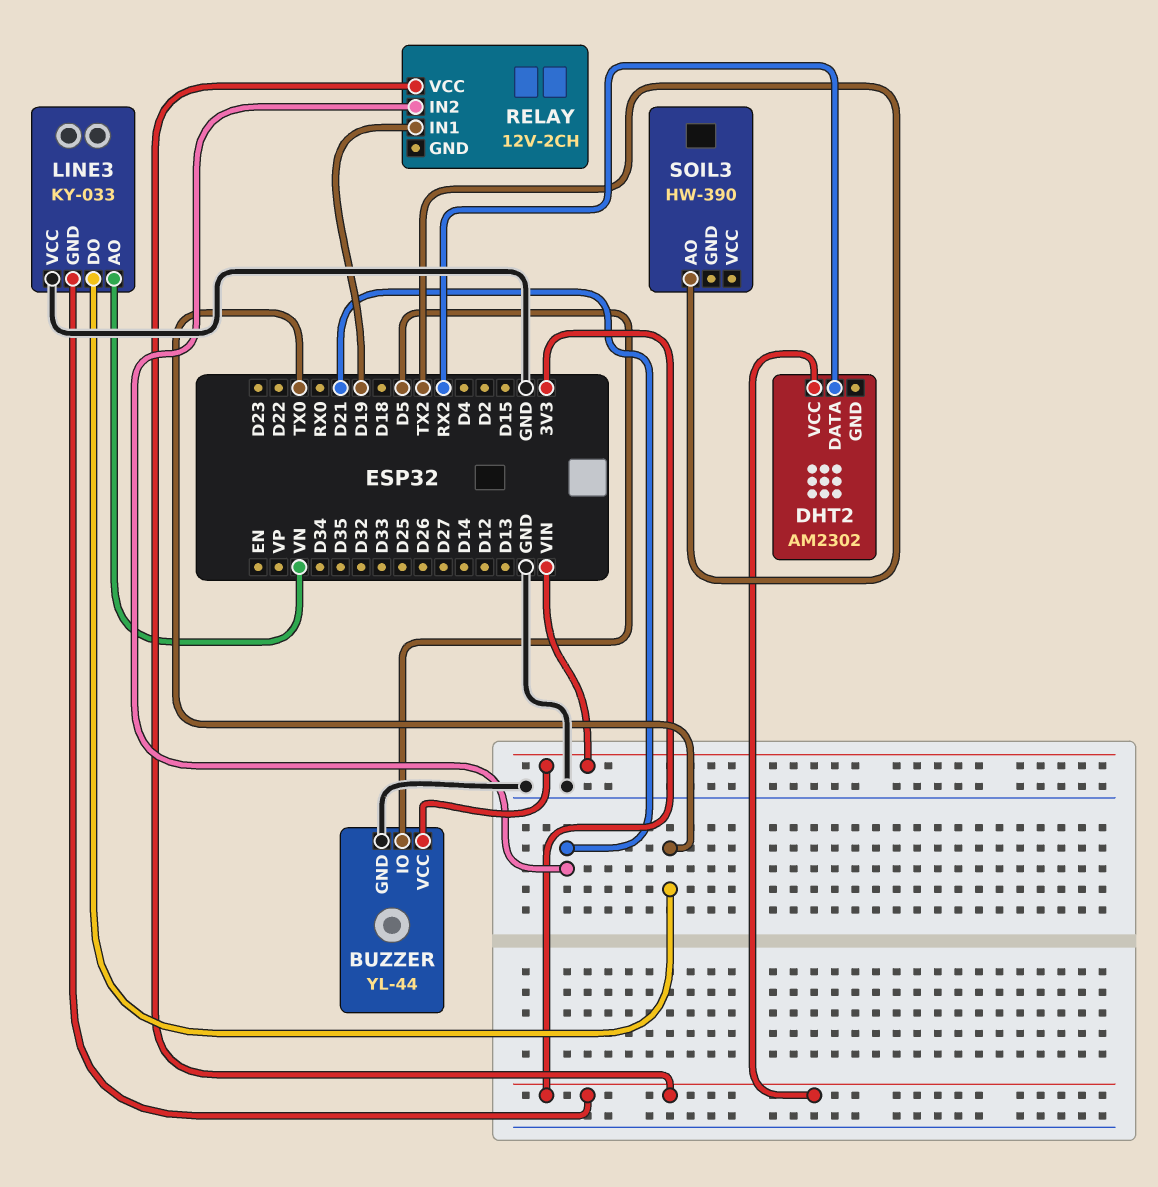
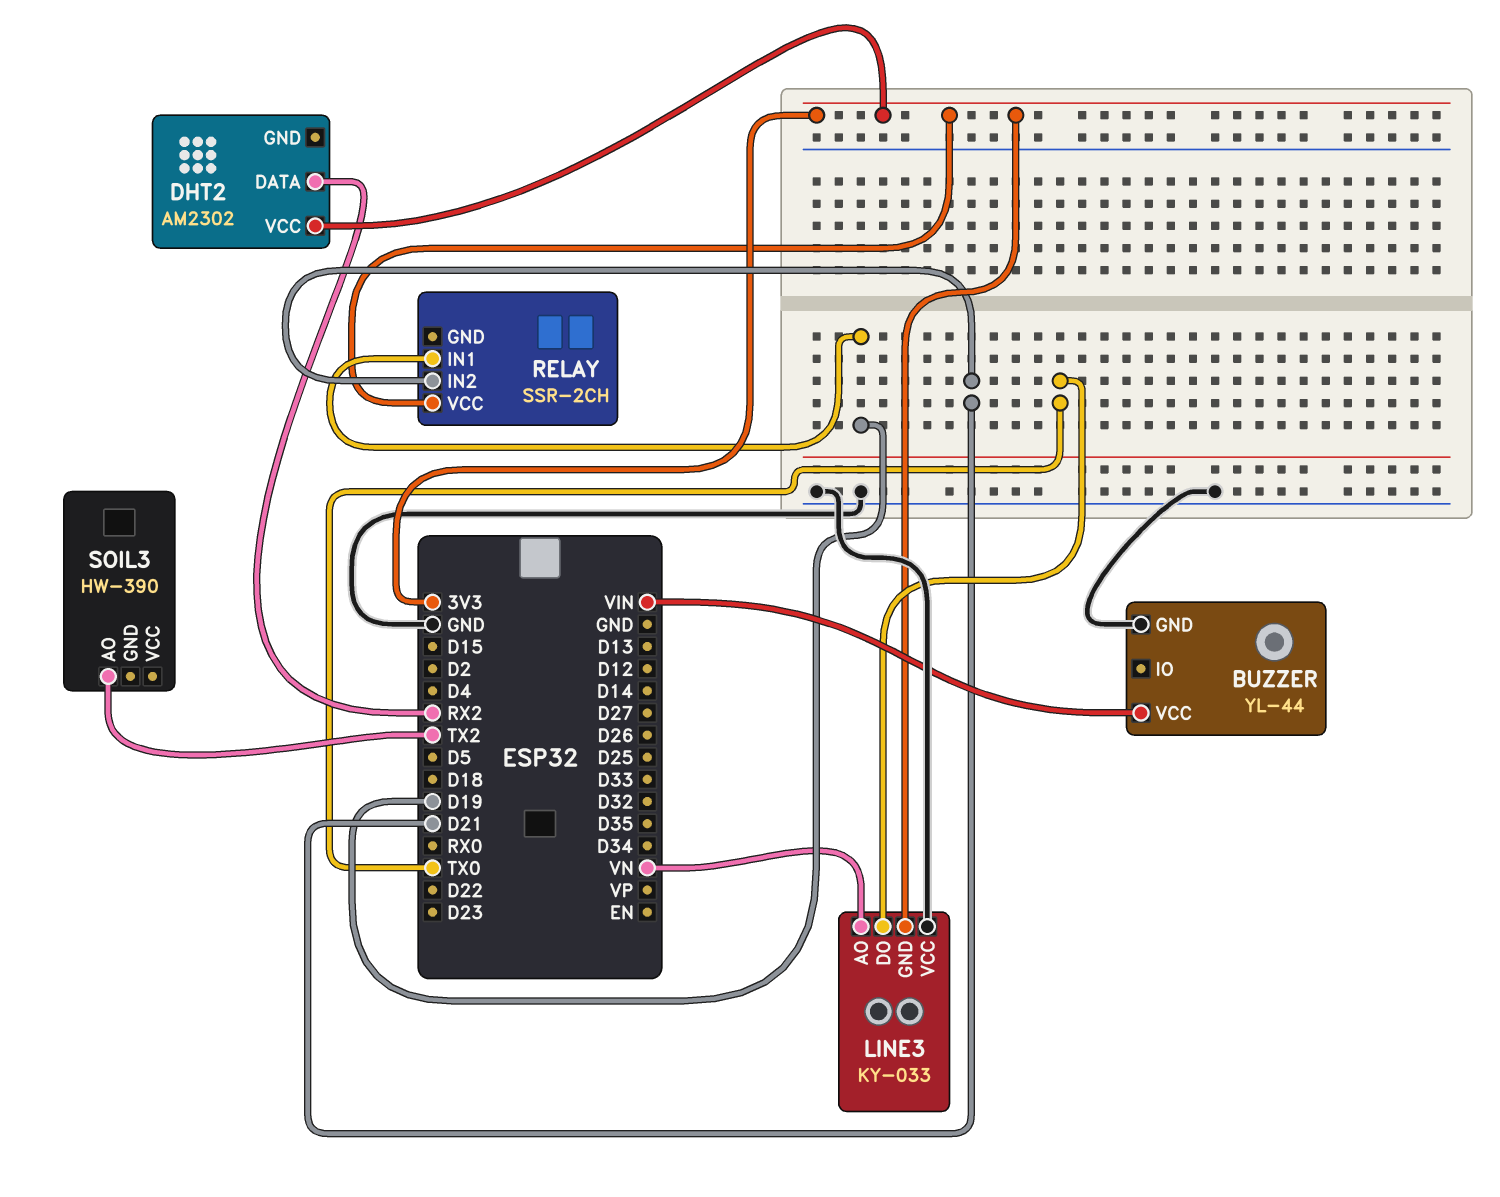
BUZZER pin IO: D5 -> none
RELAY: 12V-2CH -> SSR-2CH

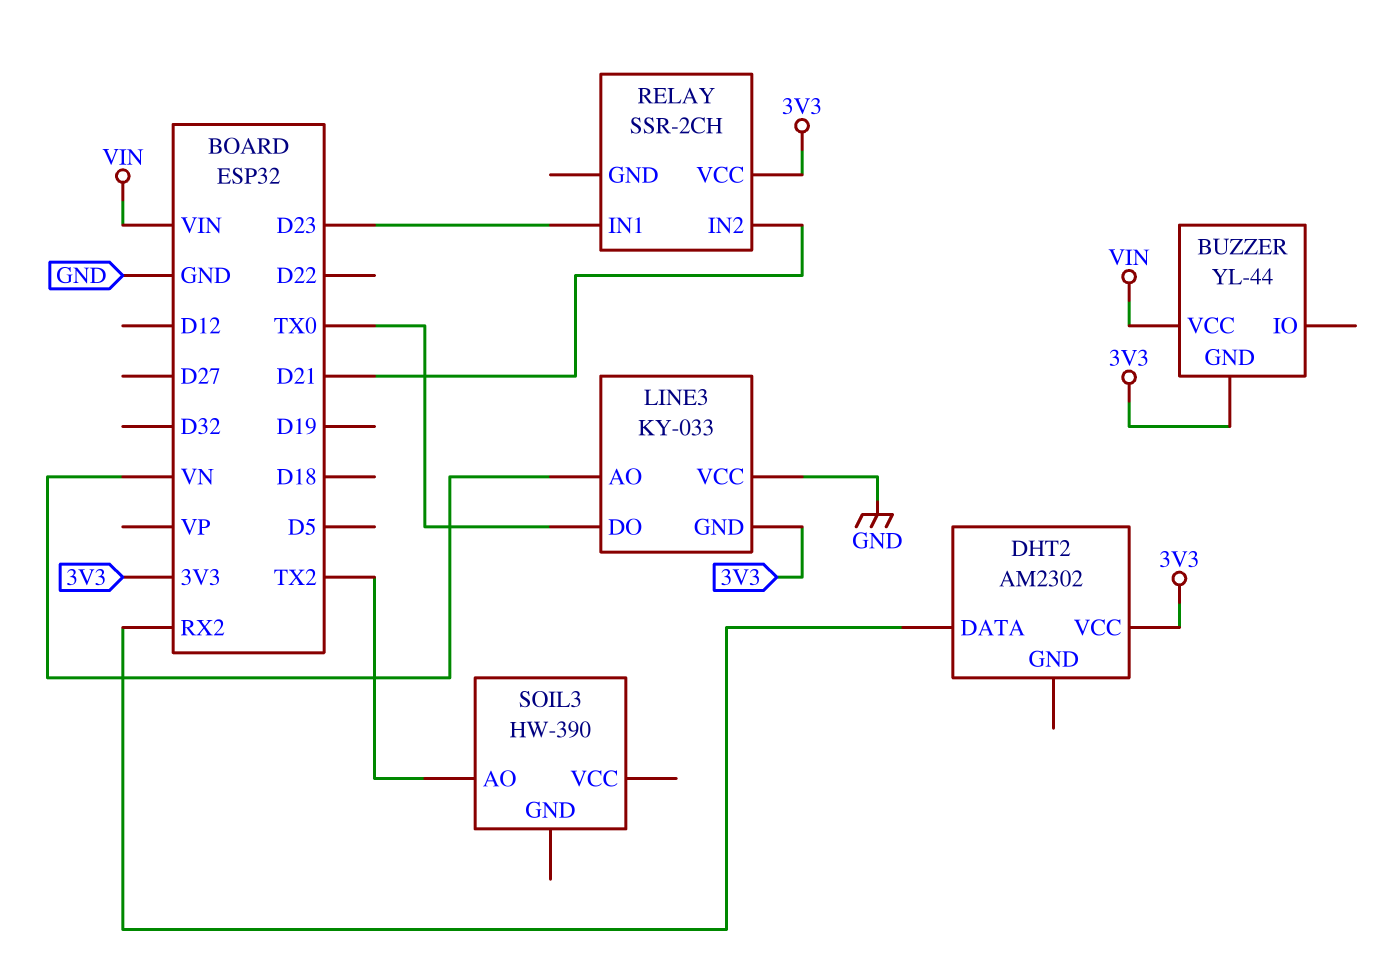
BUZZER pin GND: GND -> 3V3
RELAY pin IN1: D19 -> D23

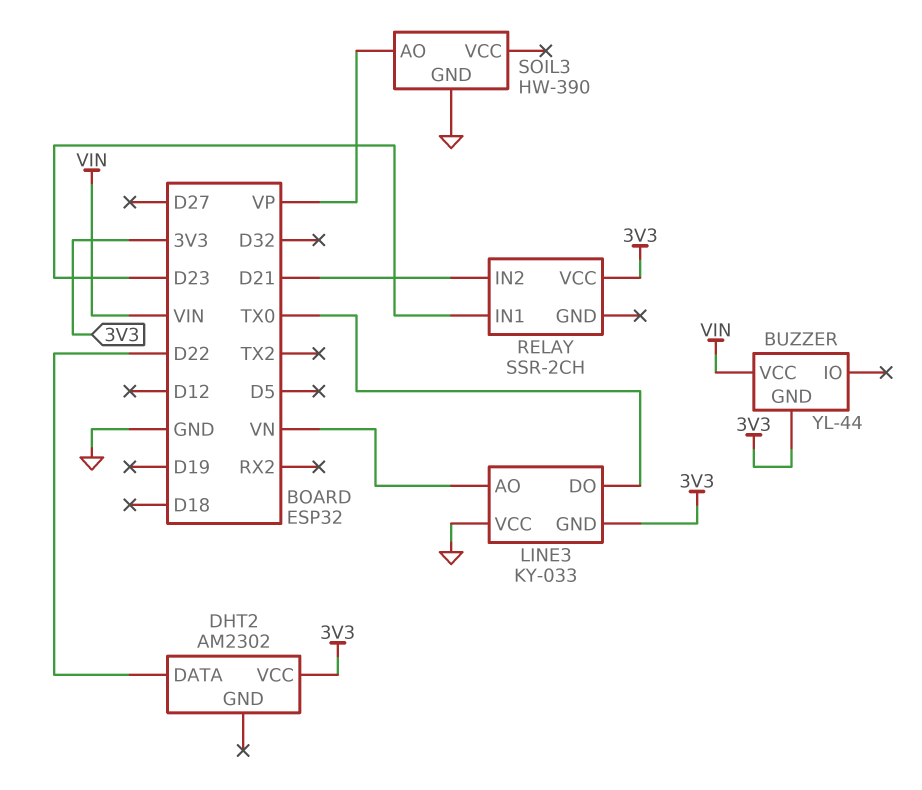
DHT2 pin DATA: RX2 -> D22
SOIL3 pin AO: TX2 -> VP
SOIL3 pin GND: none -> GND

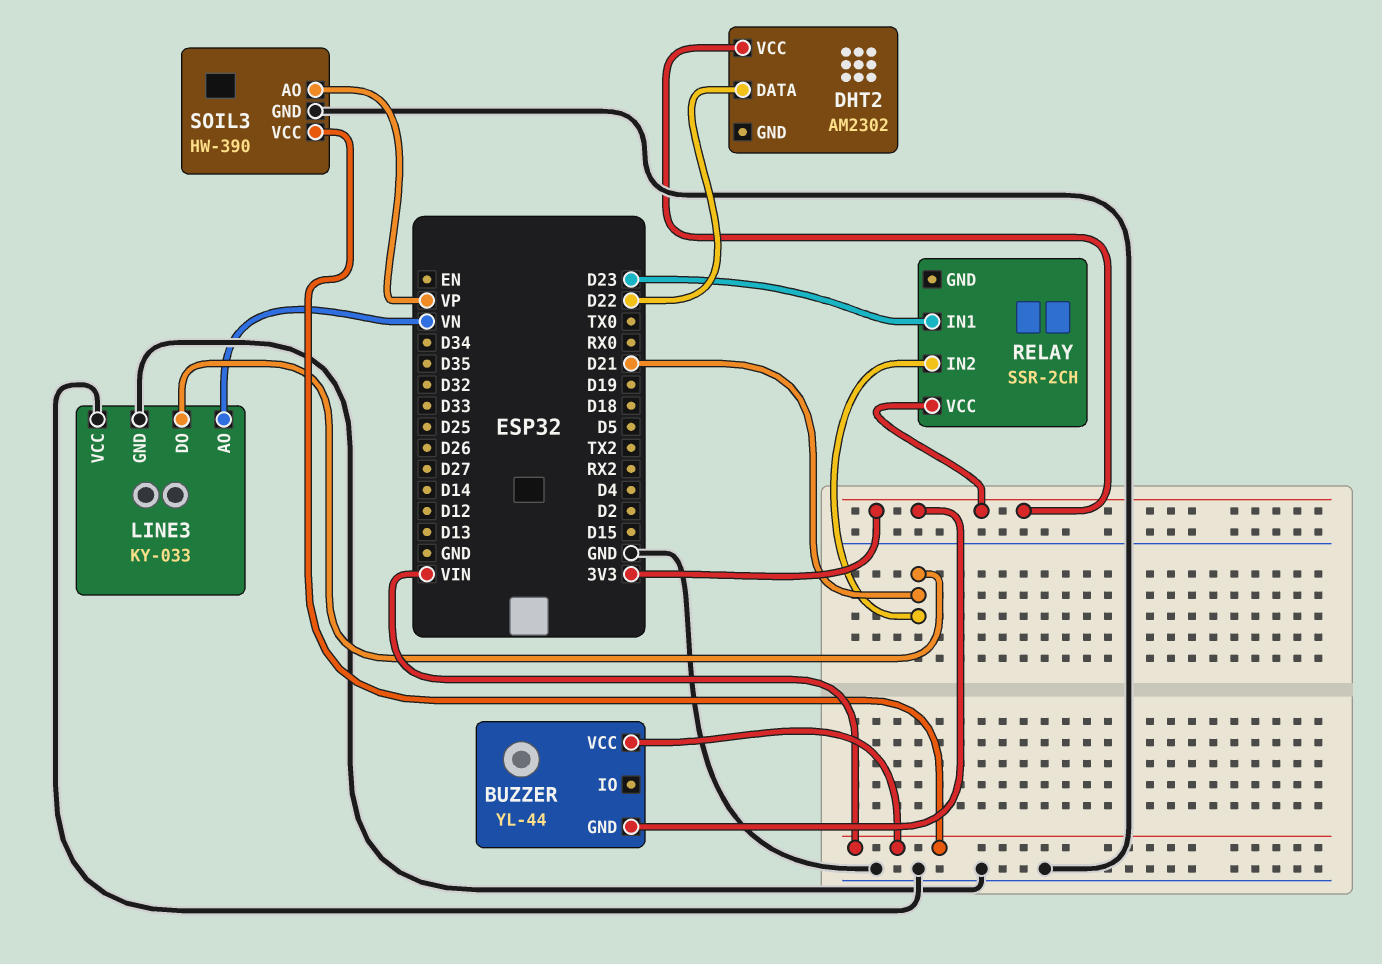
LINE3 pin DO: TX0 -> D21
LINE3 pin GND: 3V3 -> GND
SOIL3 pin VCC: none -> VIN

